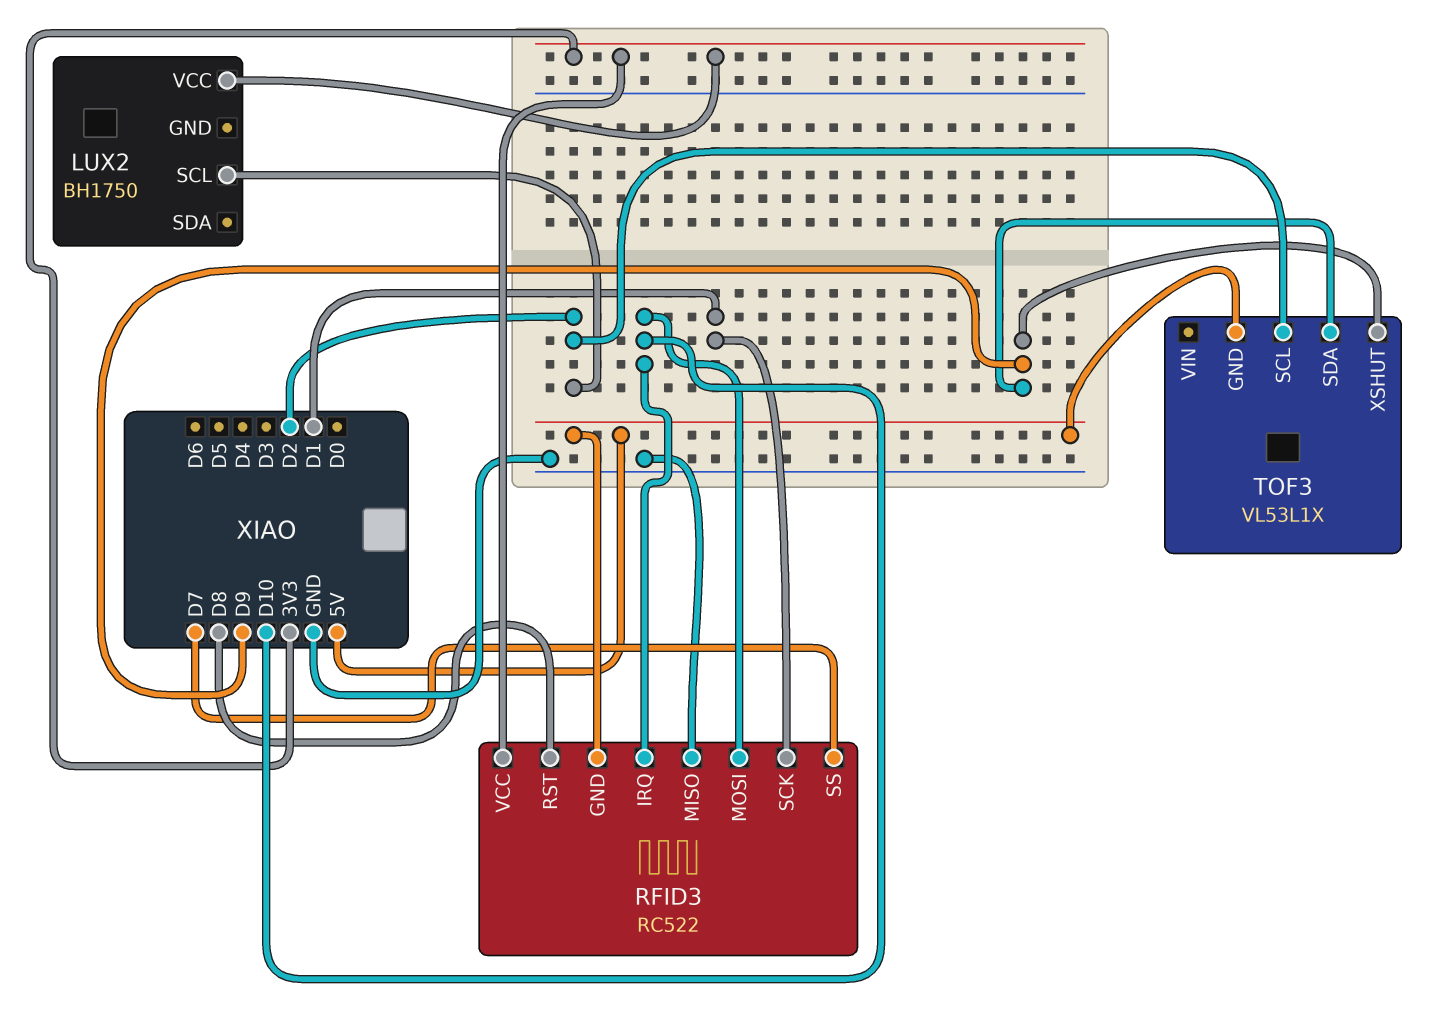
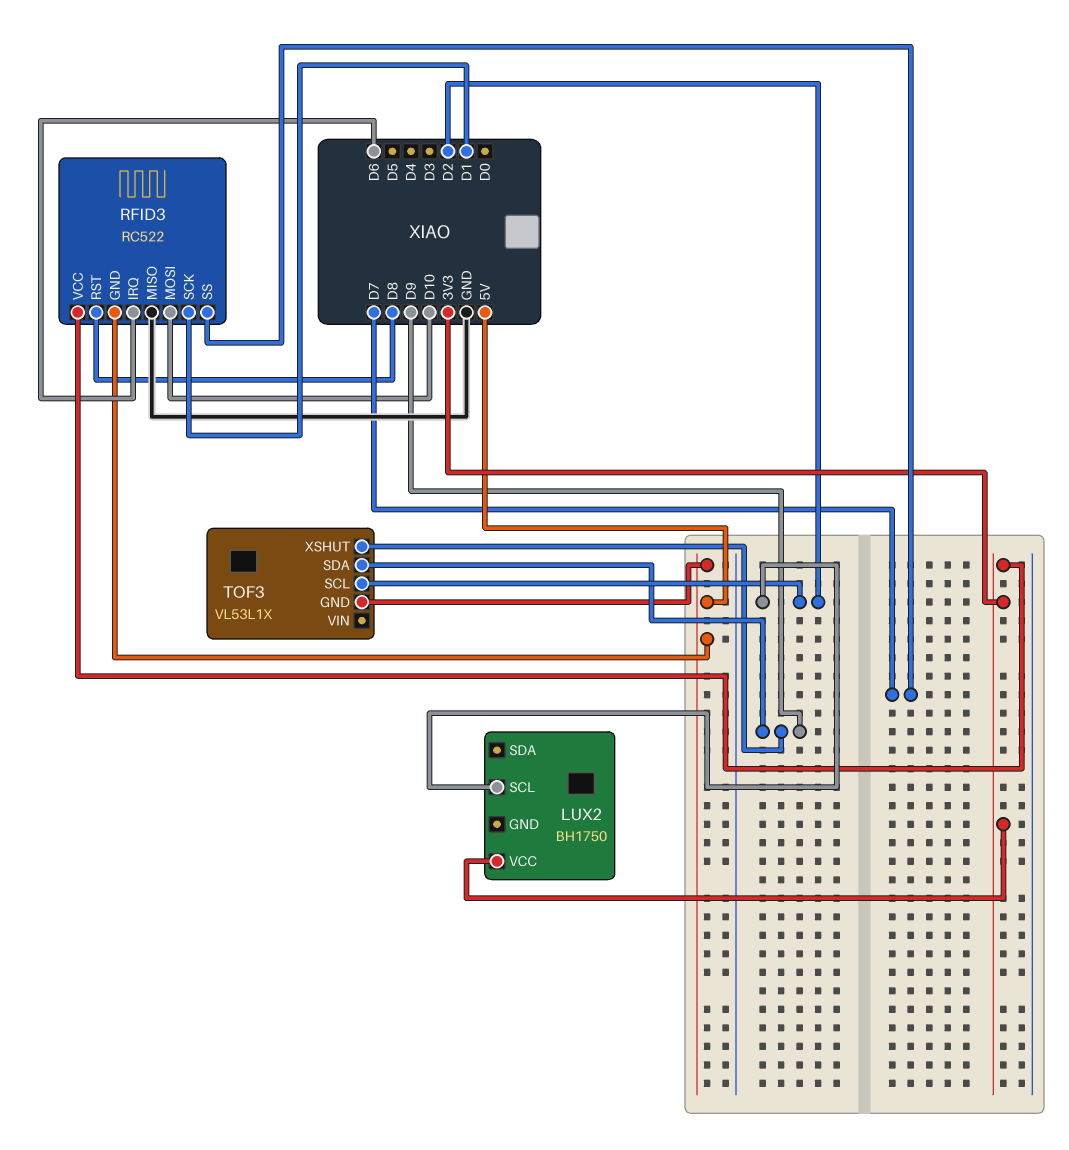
RFID3 pin IRQ: D10 -> D6

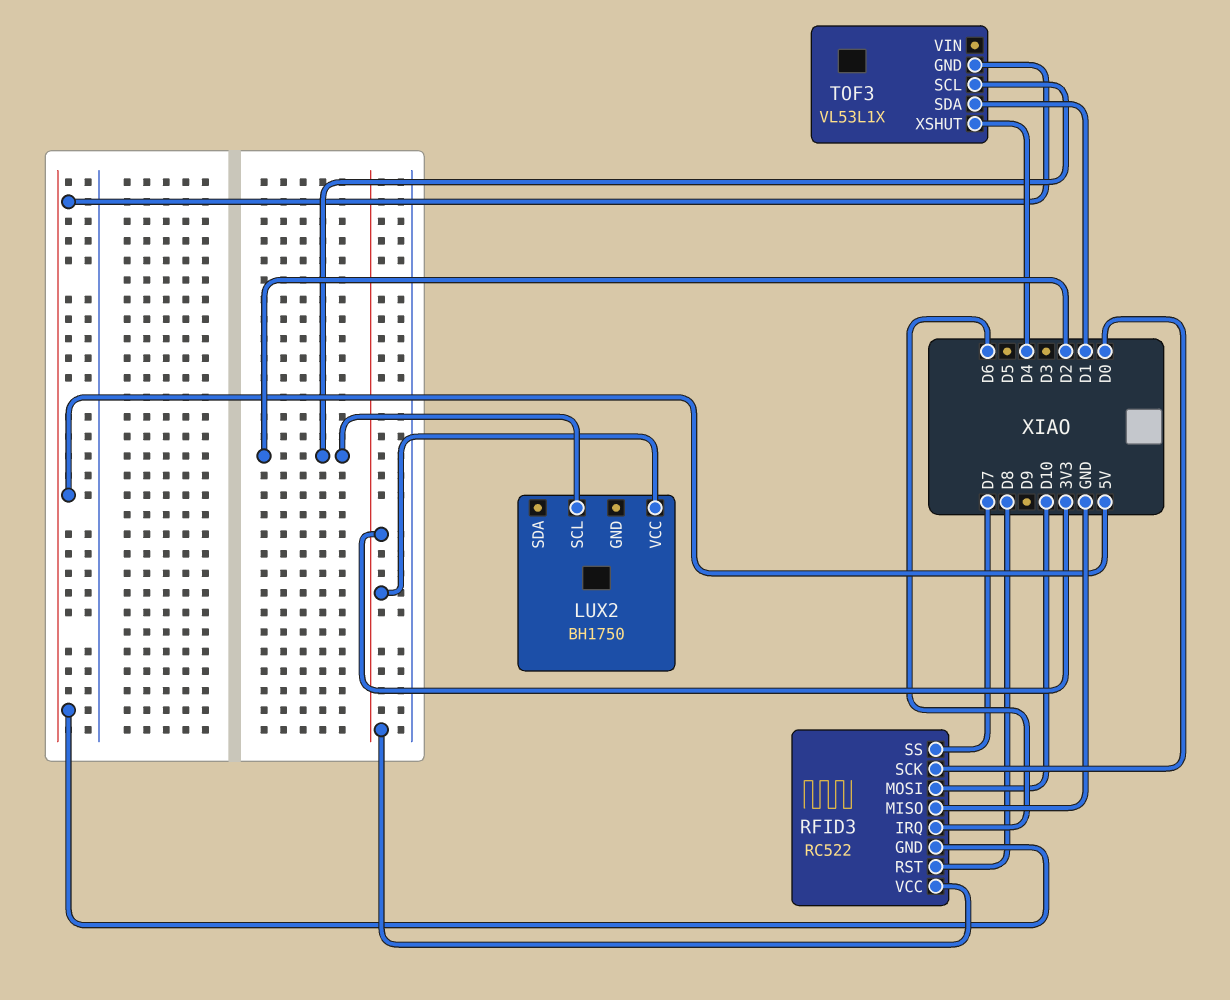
RFID3 pin SCK: D1 -> D0
TOF3 pin SDA: D9 -> D1
TOF3 pin XSHUT: D9 -> D4

